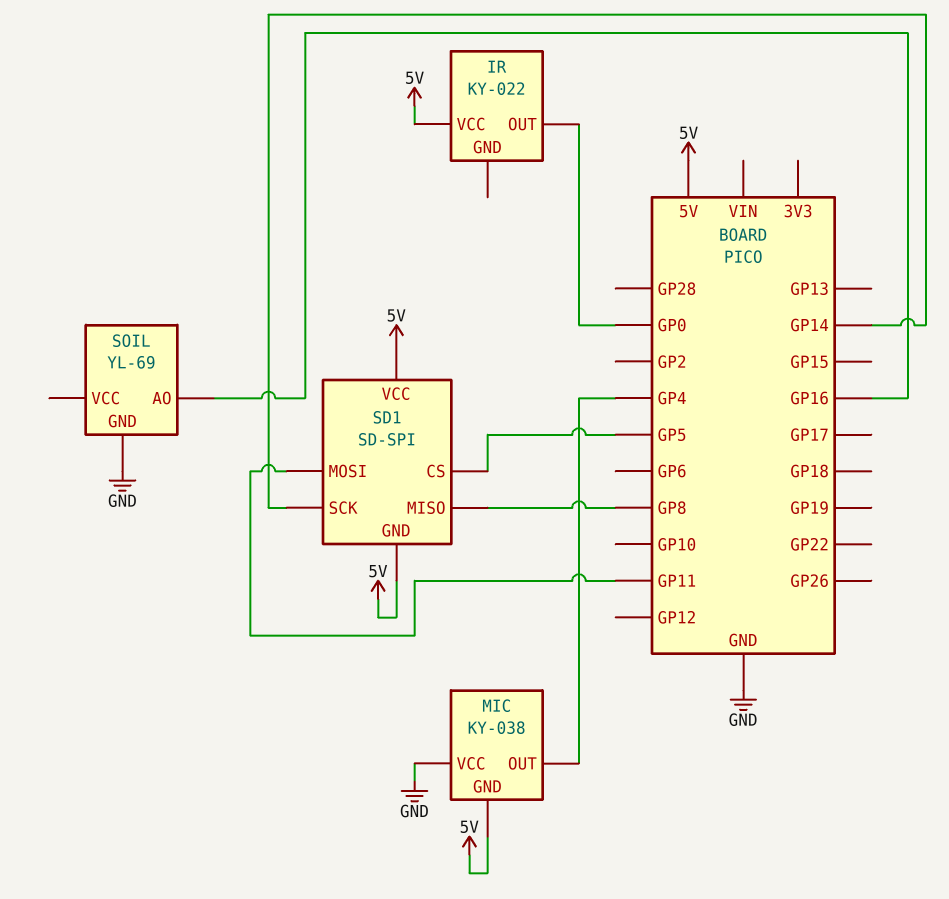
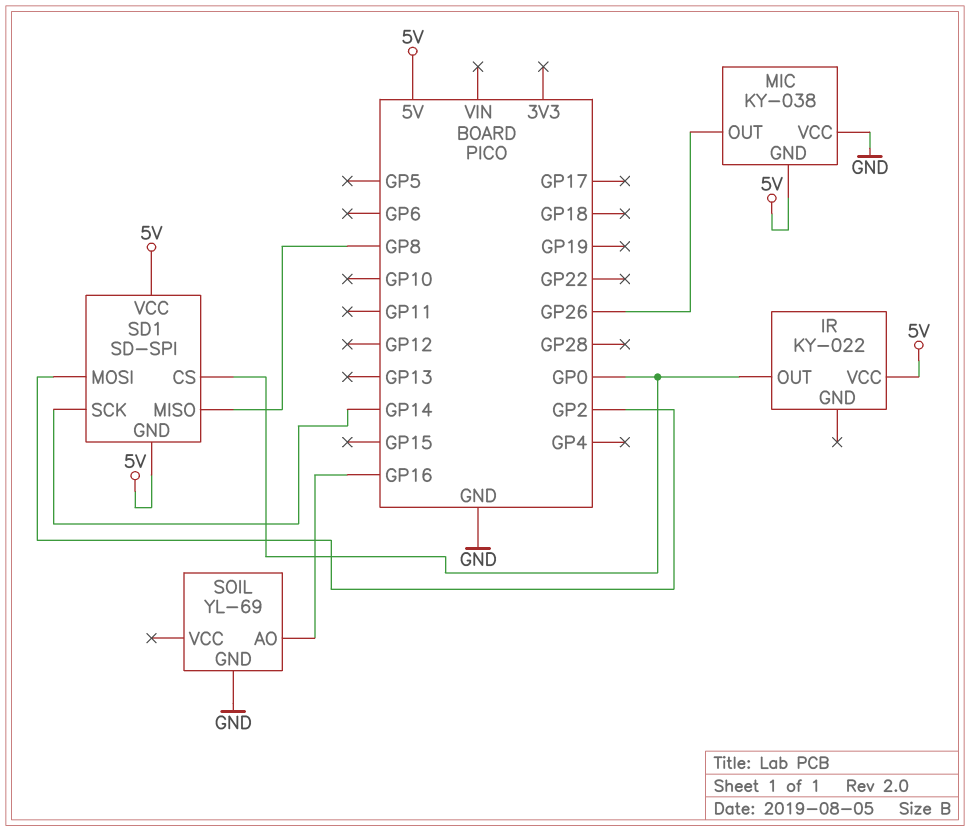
MIC pin OUT: GP4 -> GP26
SD1 pin CS: GP5 -> GP0
SD1 pin MOSI: GP11 -> GP2

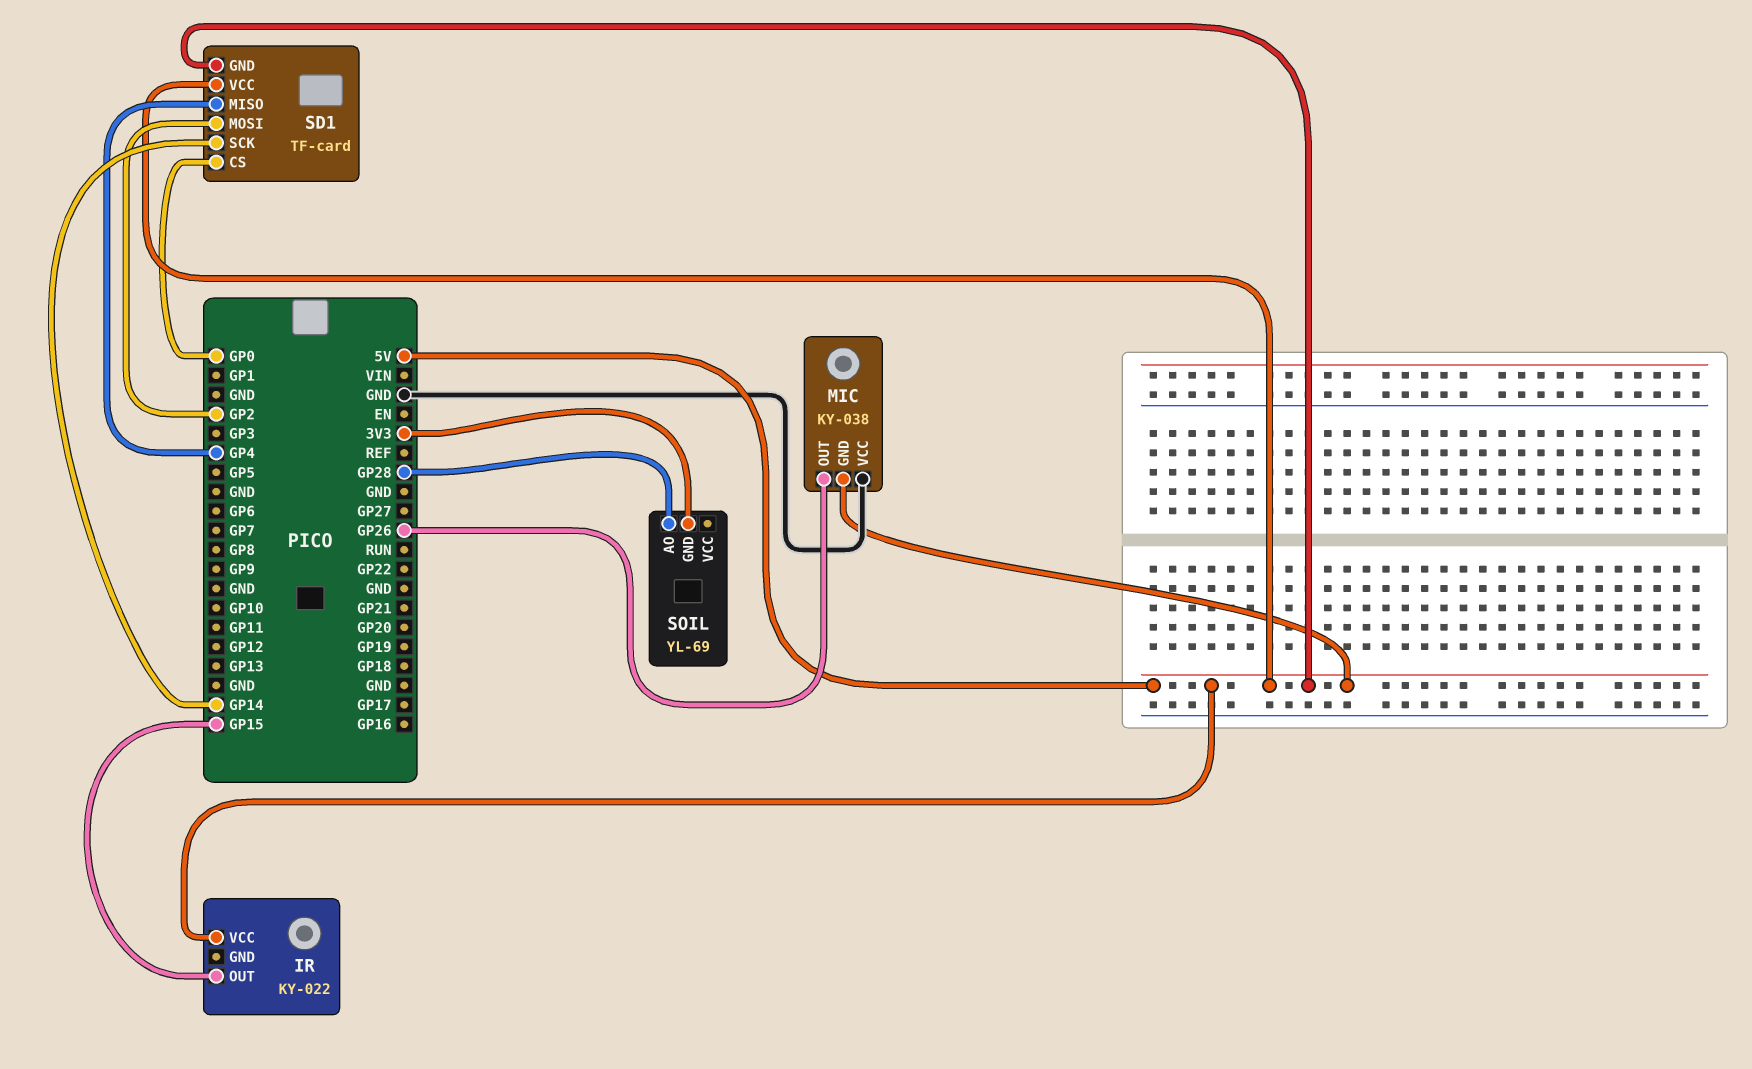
IR pin OUT: GP0 -> GP15
SD1: SD-SPI -> TF-card
SD1 pin MISO: GP8 -> GP4
SOIL pin AO: GP16 -> GP28
SOIL pin GND: GND -> 3V3

